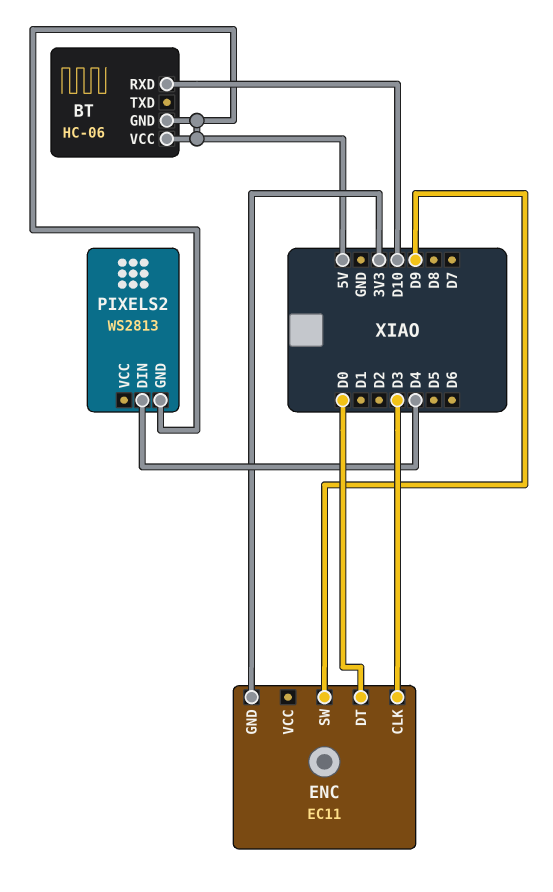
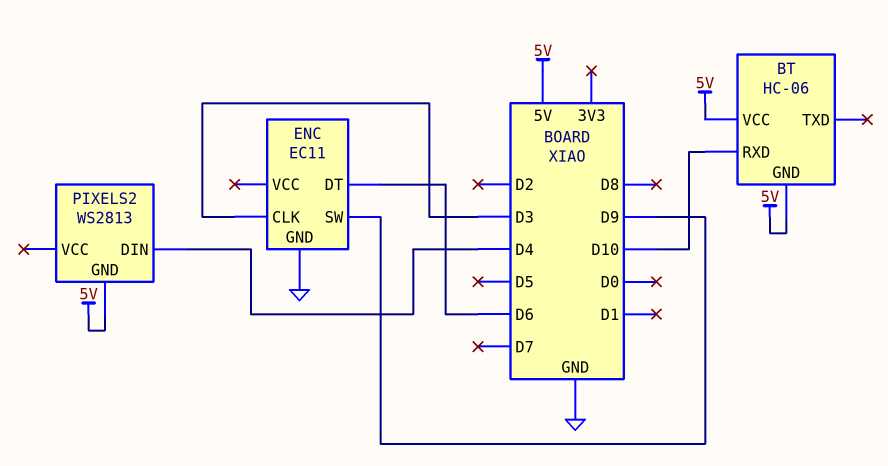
ENC pin DT: D0 -> D6
ENC pin GND: 3V3 -> GND

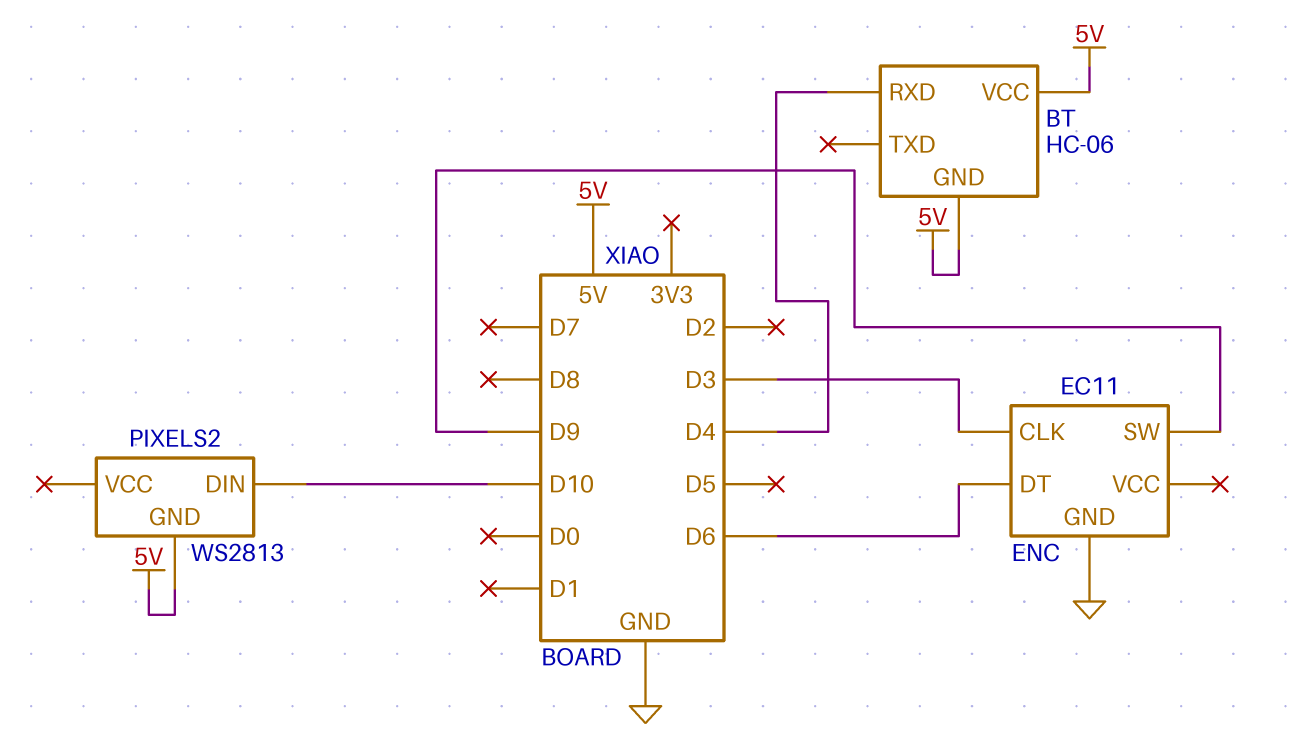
BT pin RXD: D10 -> D4
PIXELS2 pin DIN: D4 -> D10

